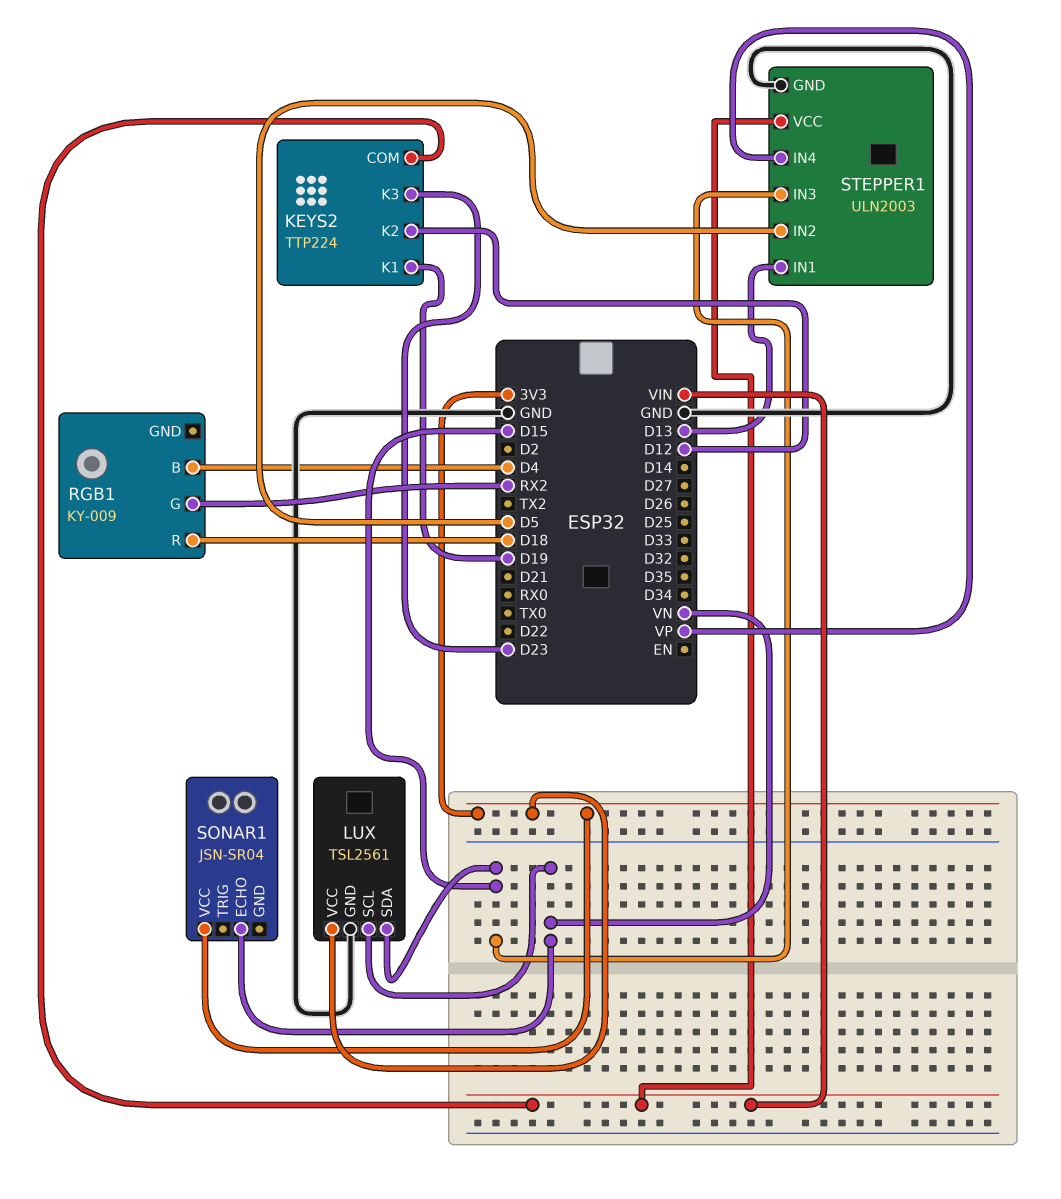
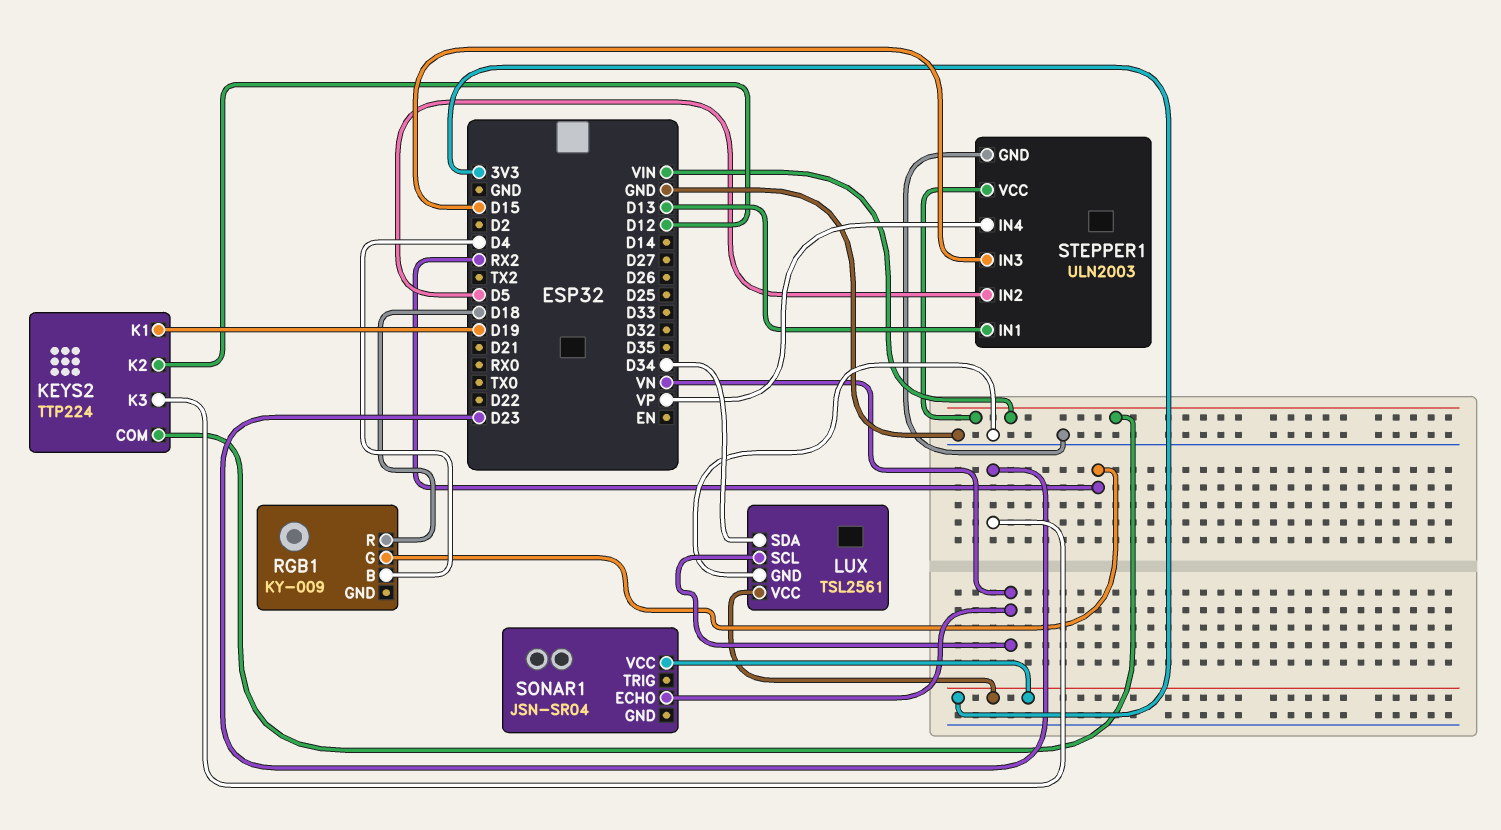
LUX pin SDA: D15 -> D34

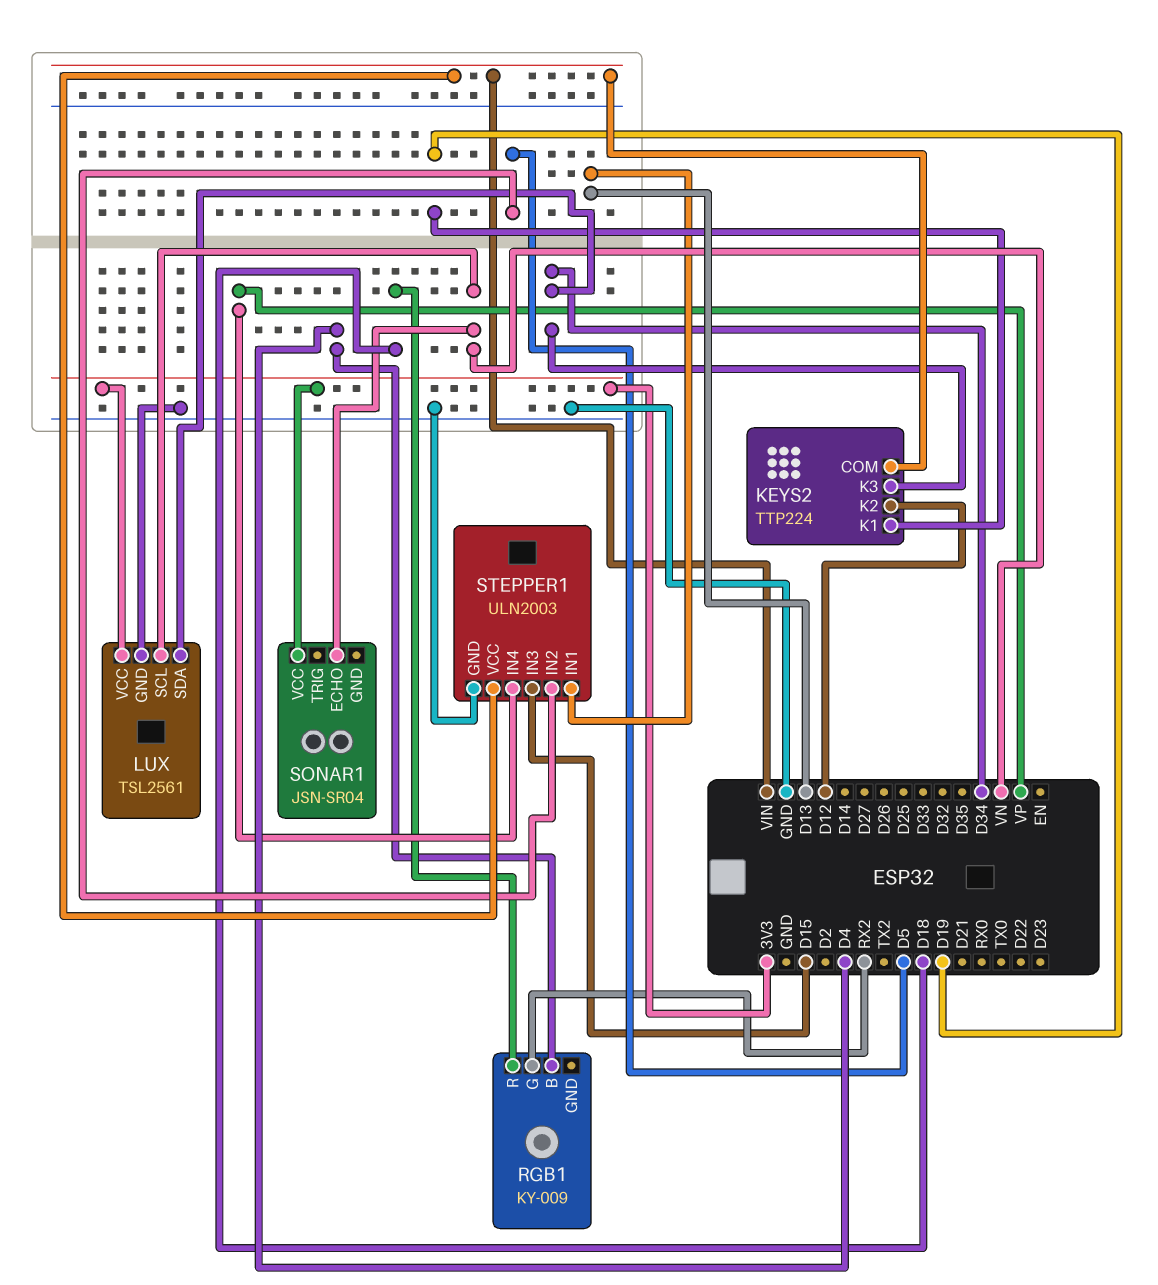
KEYS2 pin K3: D23 -> D34

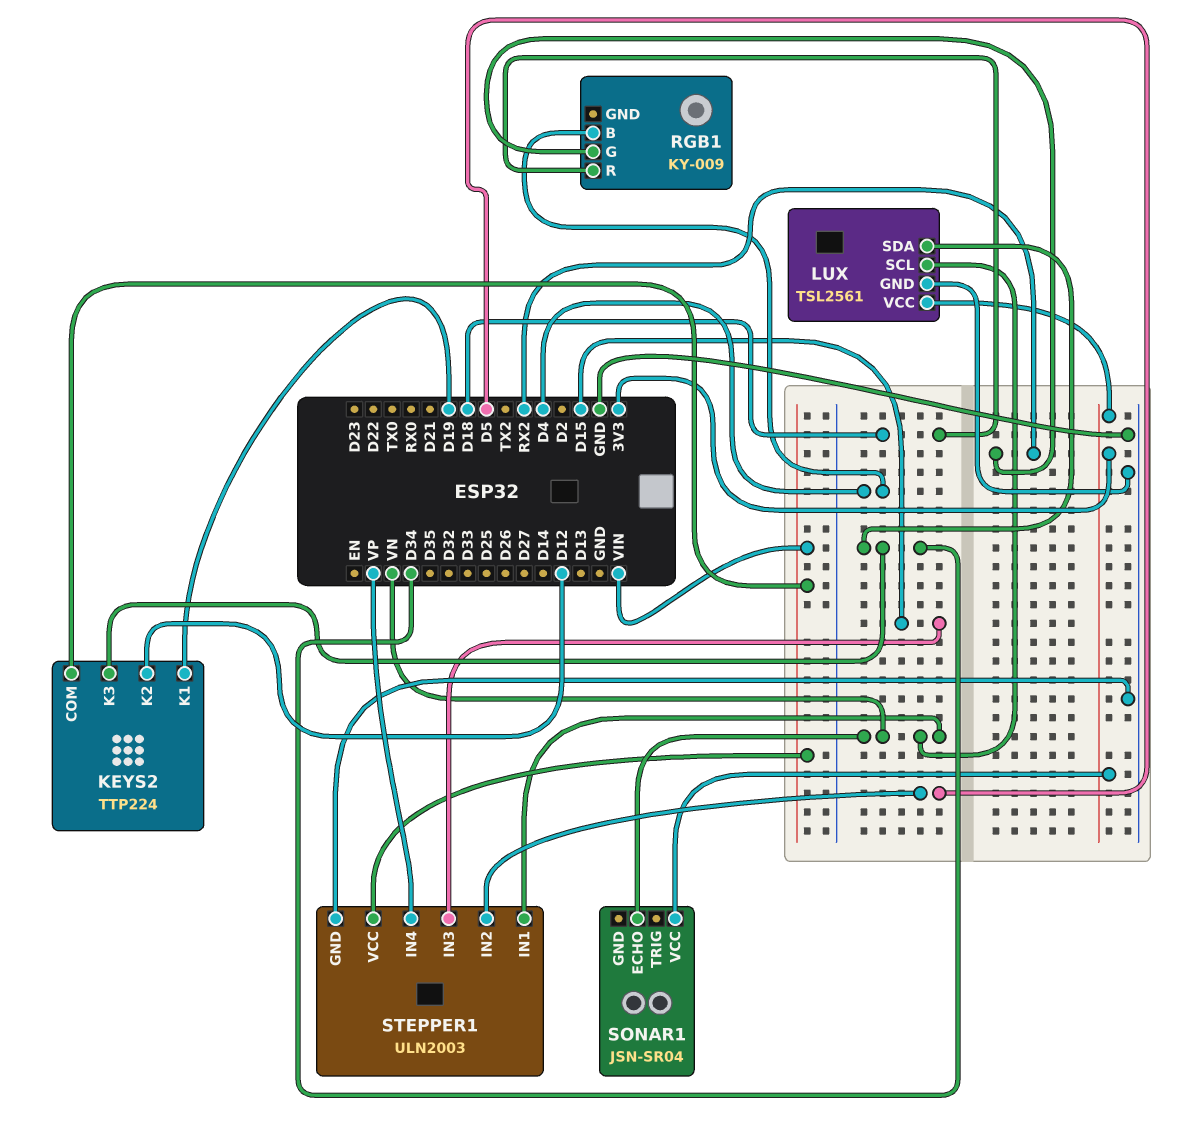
STEPPER1 pin IN1: D13 -> VN

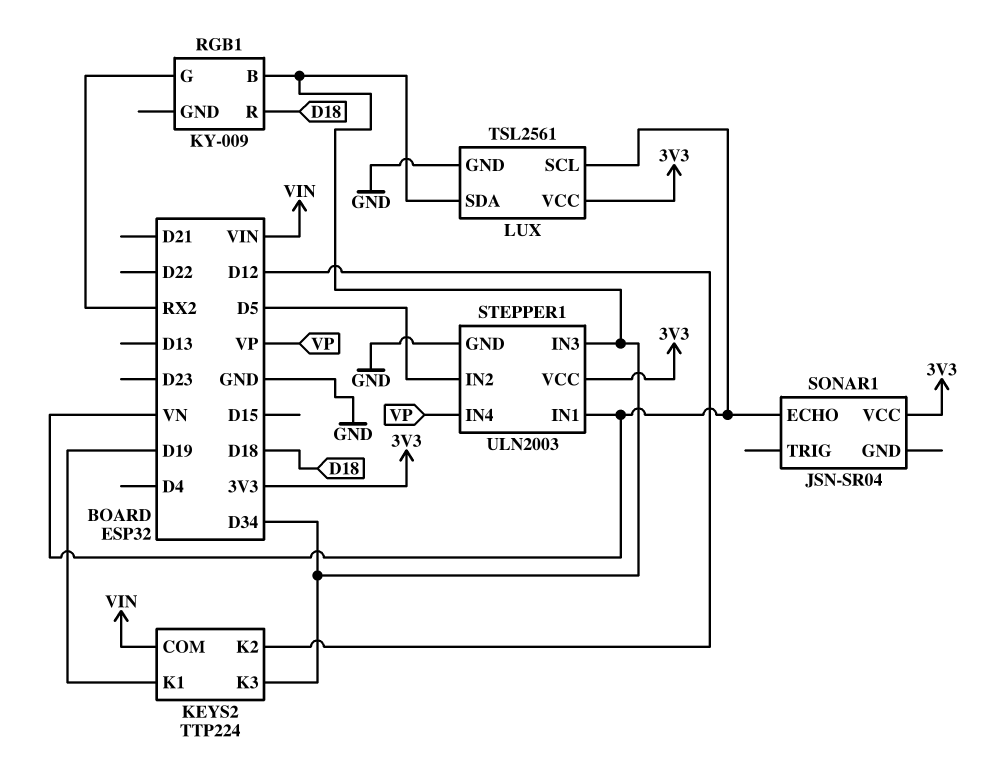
RGB1 pin B: D4 -> D34
STEPPER1 pin IN3: D15 -> D34
STEPPER1 pin VCC: VIN -> 3V3

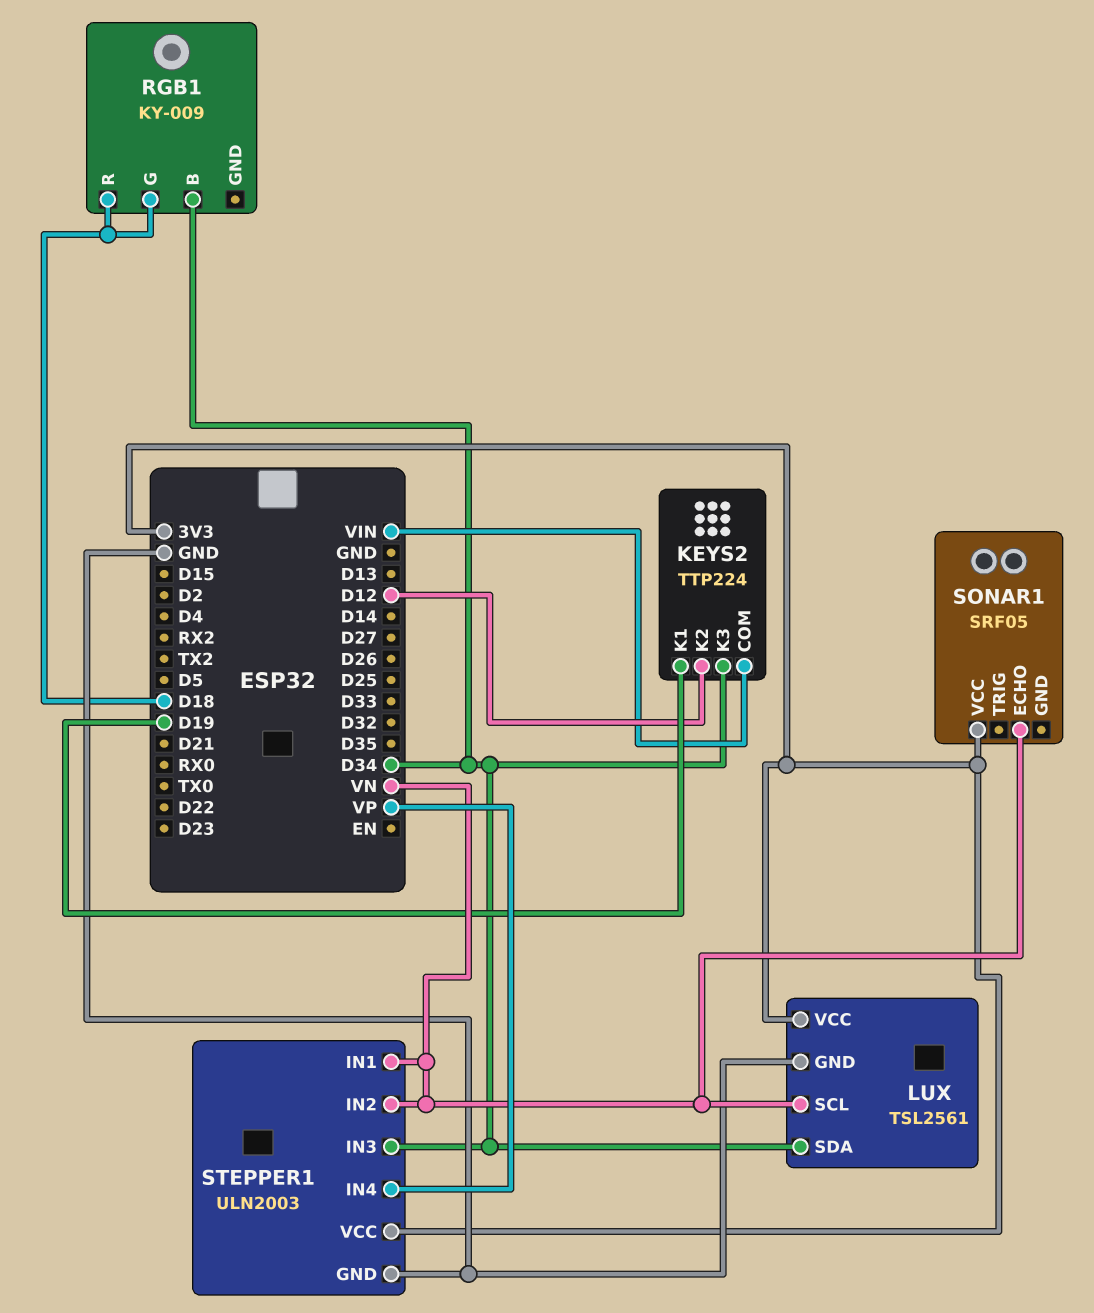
RGB1 pin G: RX2 -> D18
SONAR1: JSN-SR04 -> SRF05
STEPPER1 pin IN2: D5 -> VN

